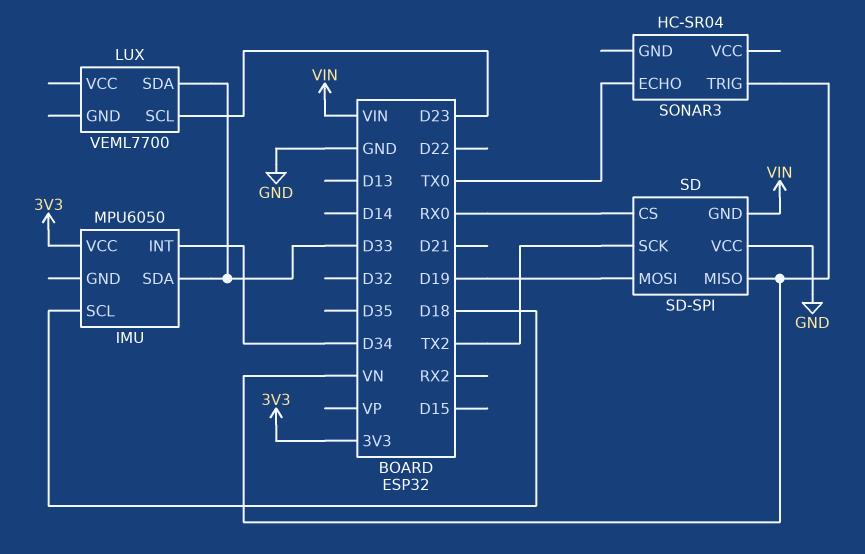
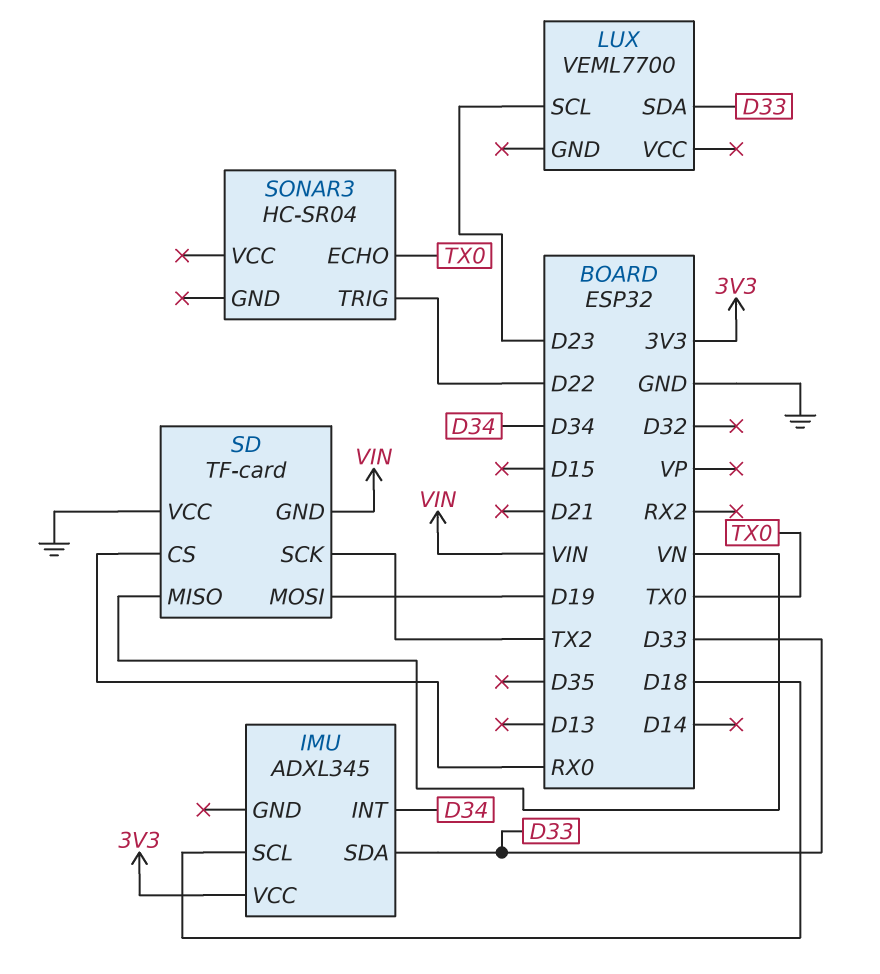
IMU: MPU6050 -> ADXL345
SD: SD-SPI -> TF-card
SONAR3 pin TRIG: VN -> D22

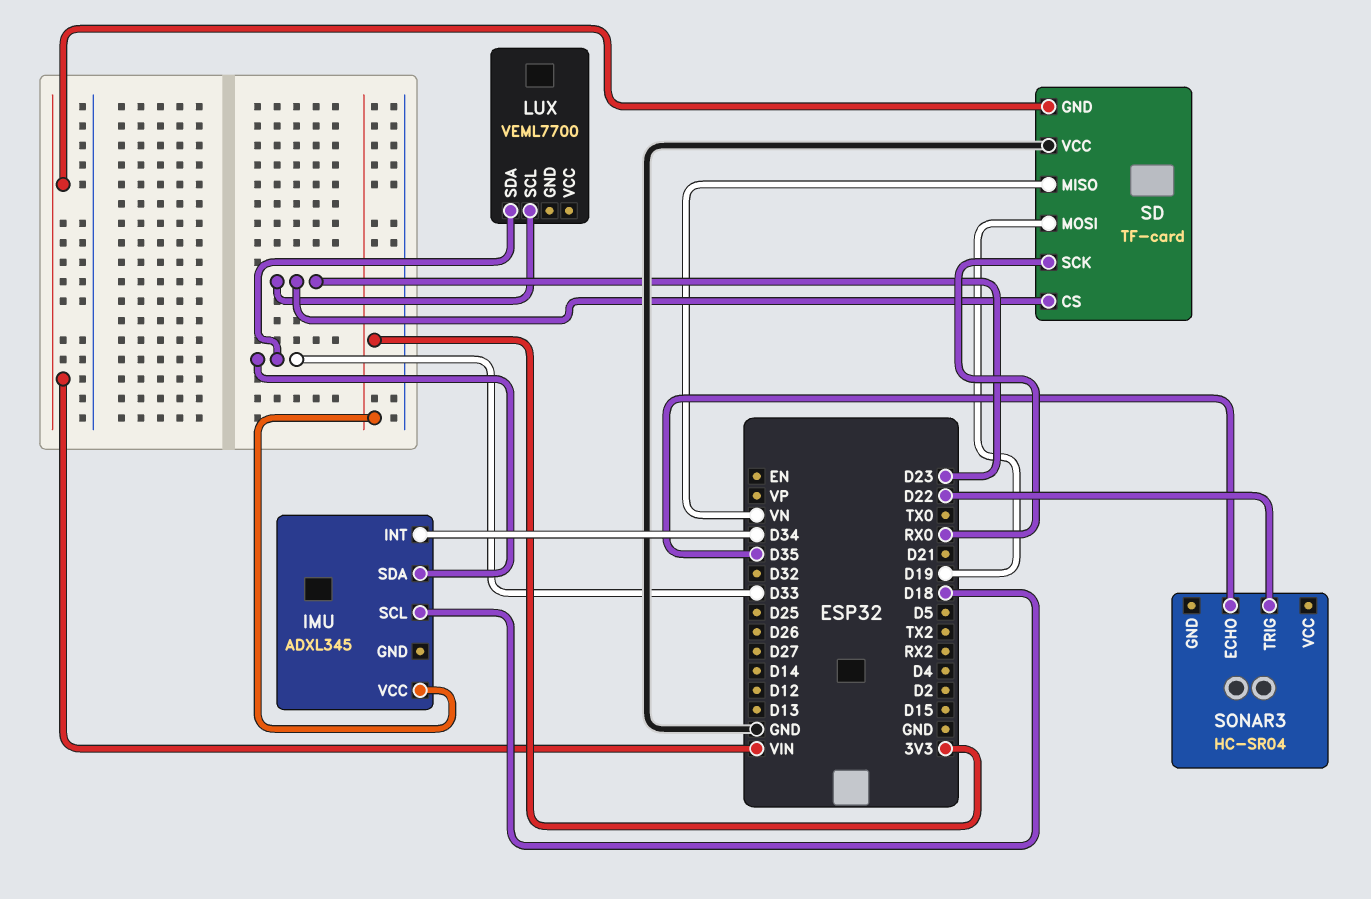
SD pin CS: RX0 -> D23
SD pin SCK: TX2 -> RX0
SONAR3 pin ECHO: TX0 -> D35

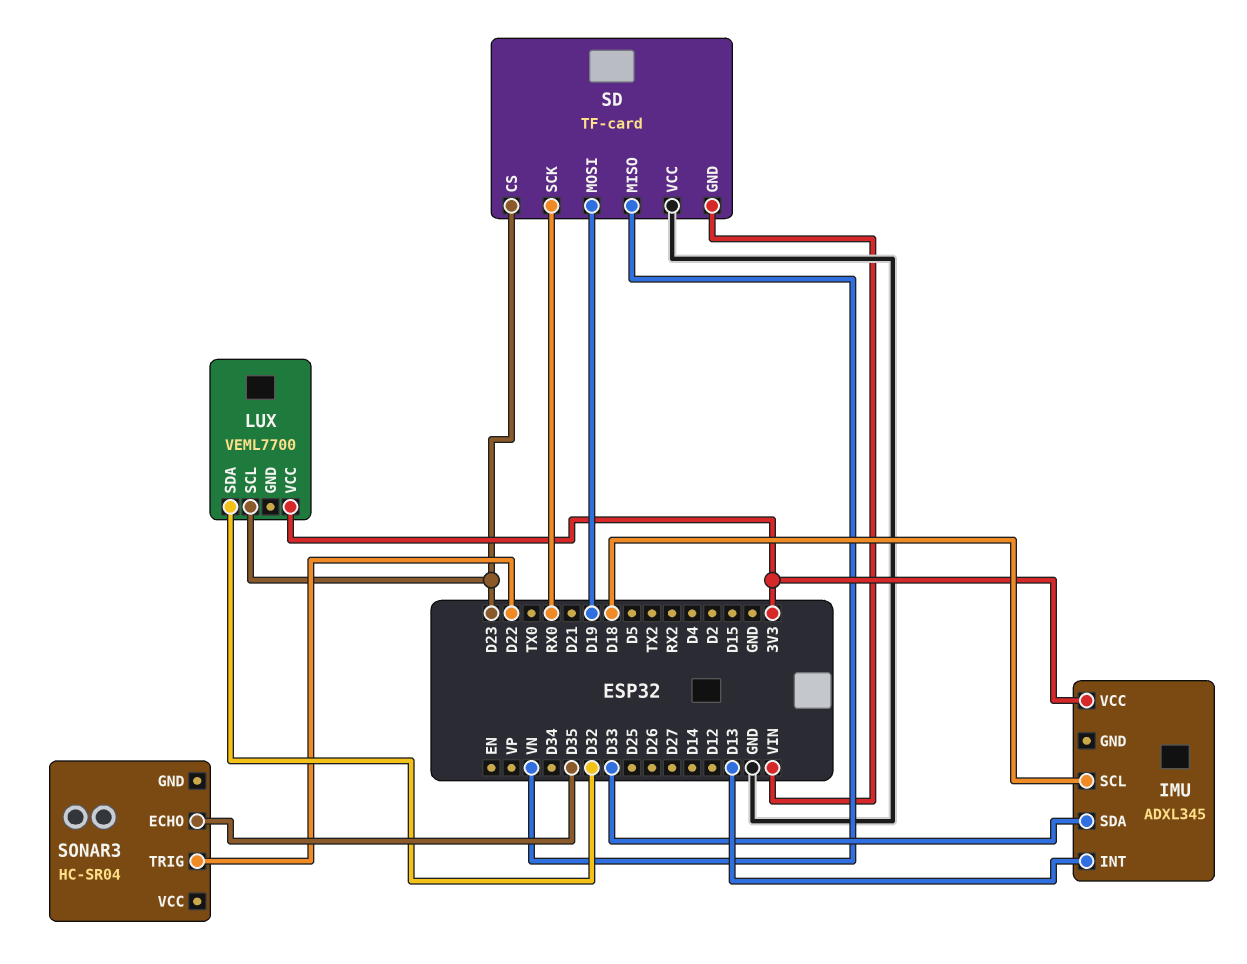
IMU pin INT: D34 -> D13
LUX pin SDA: D33 -> D32
LUX pin VCC: none -> 3V3

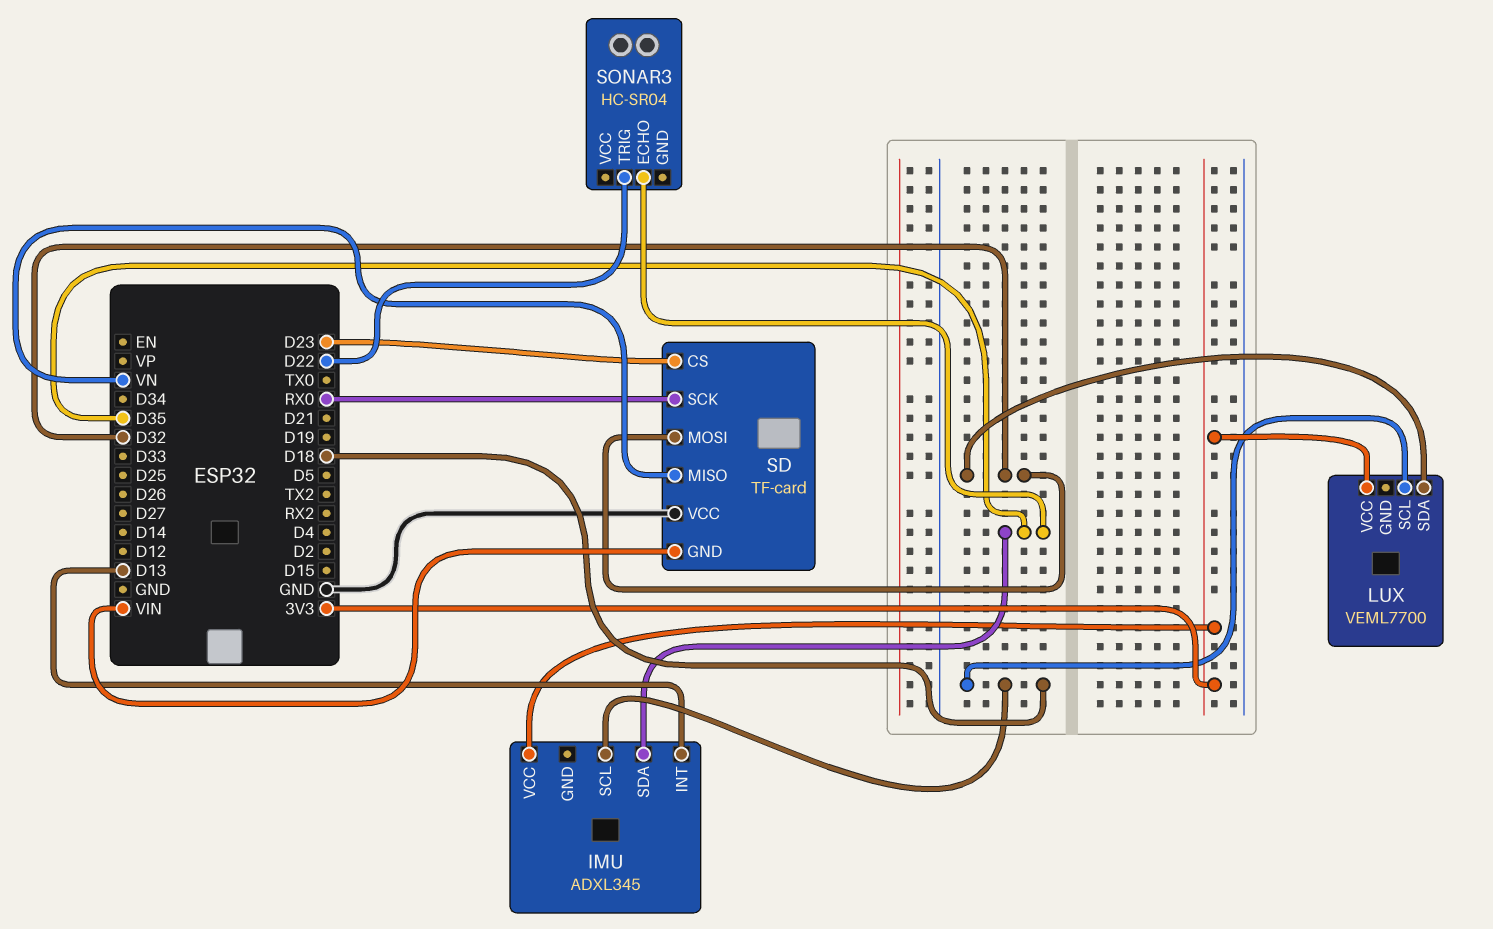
IMU pin SDA: D33 -> D35
LUX pin SCL: D23 -> D18
SD pin MOSI: D19 -> D32

